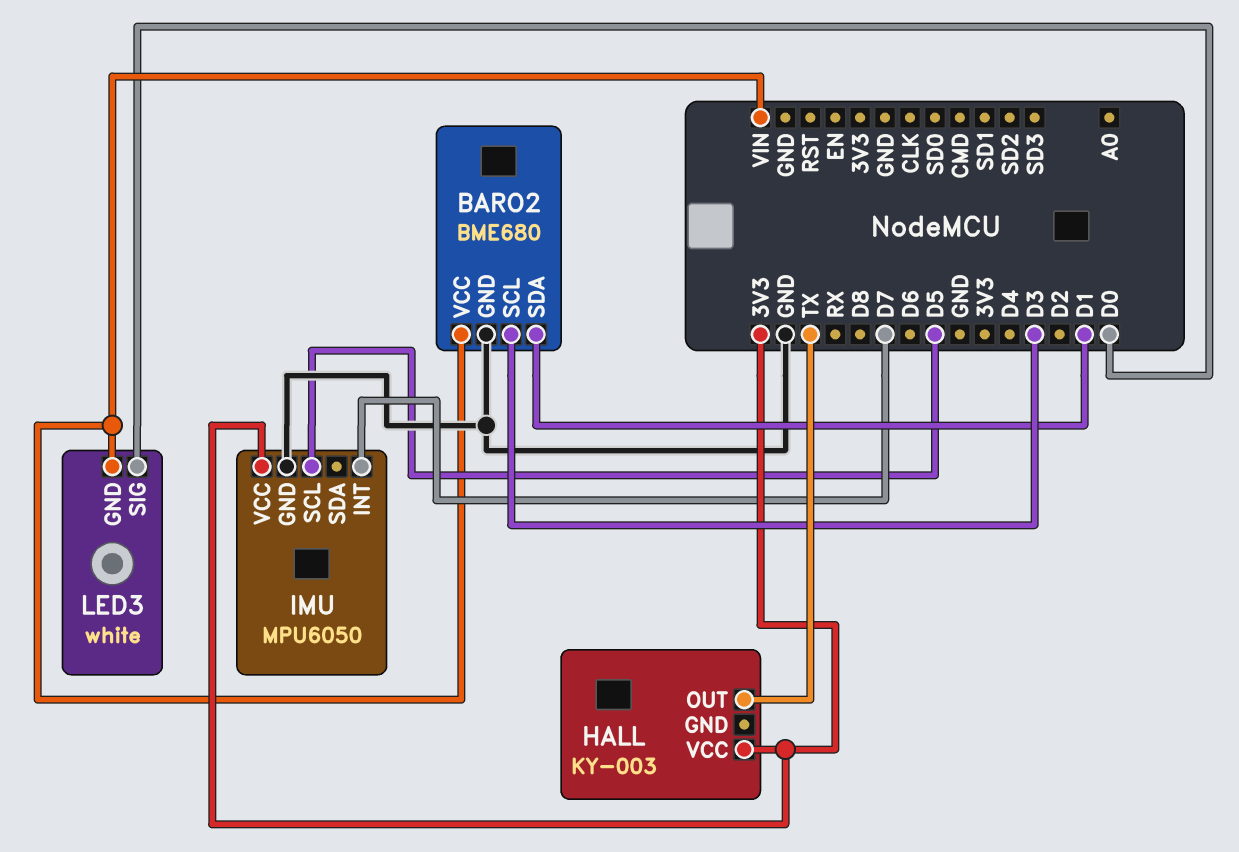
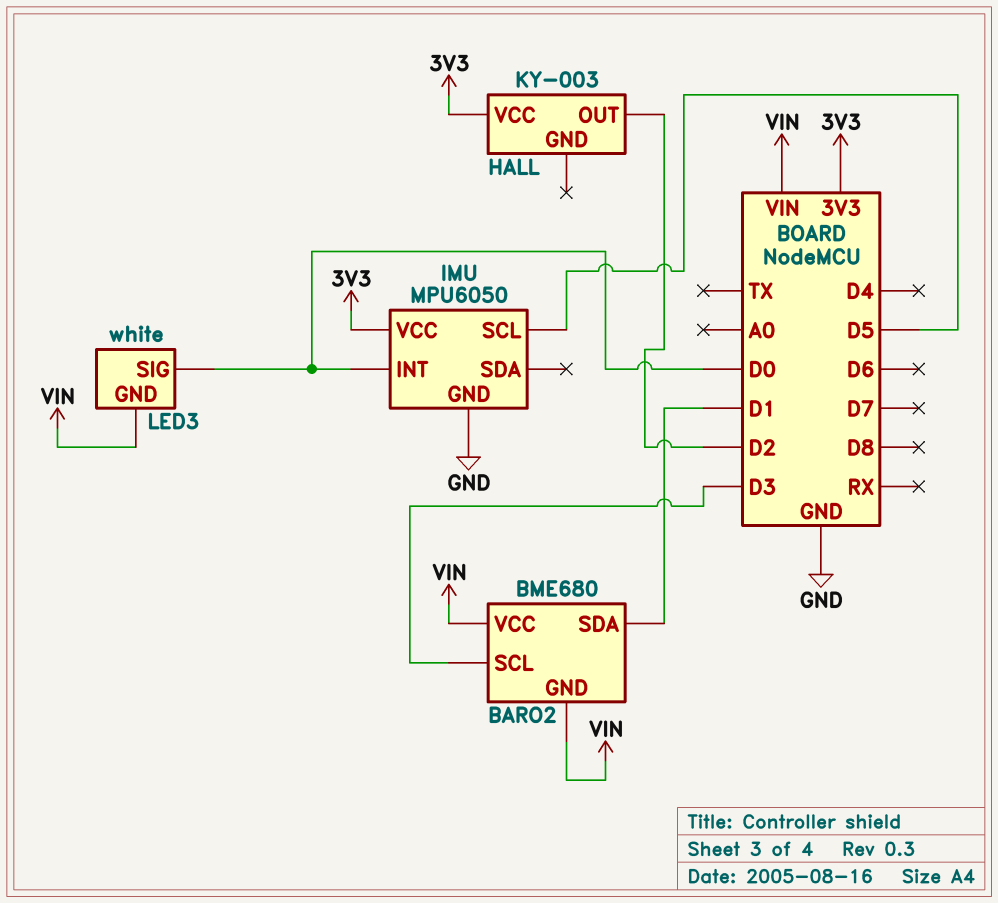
BARO2 pin GND: GND -> VIN
HALL pin OUT: TX -> D2
IMU pin INT: D7 -> D0

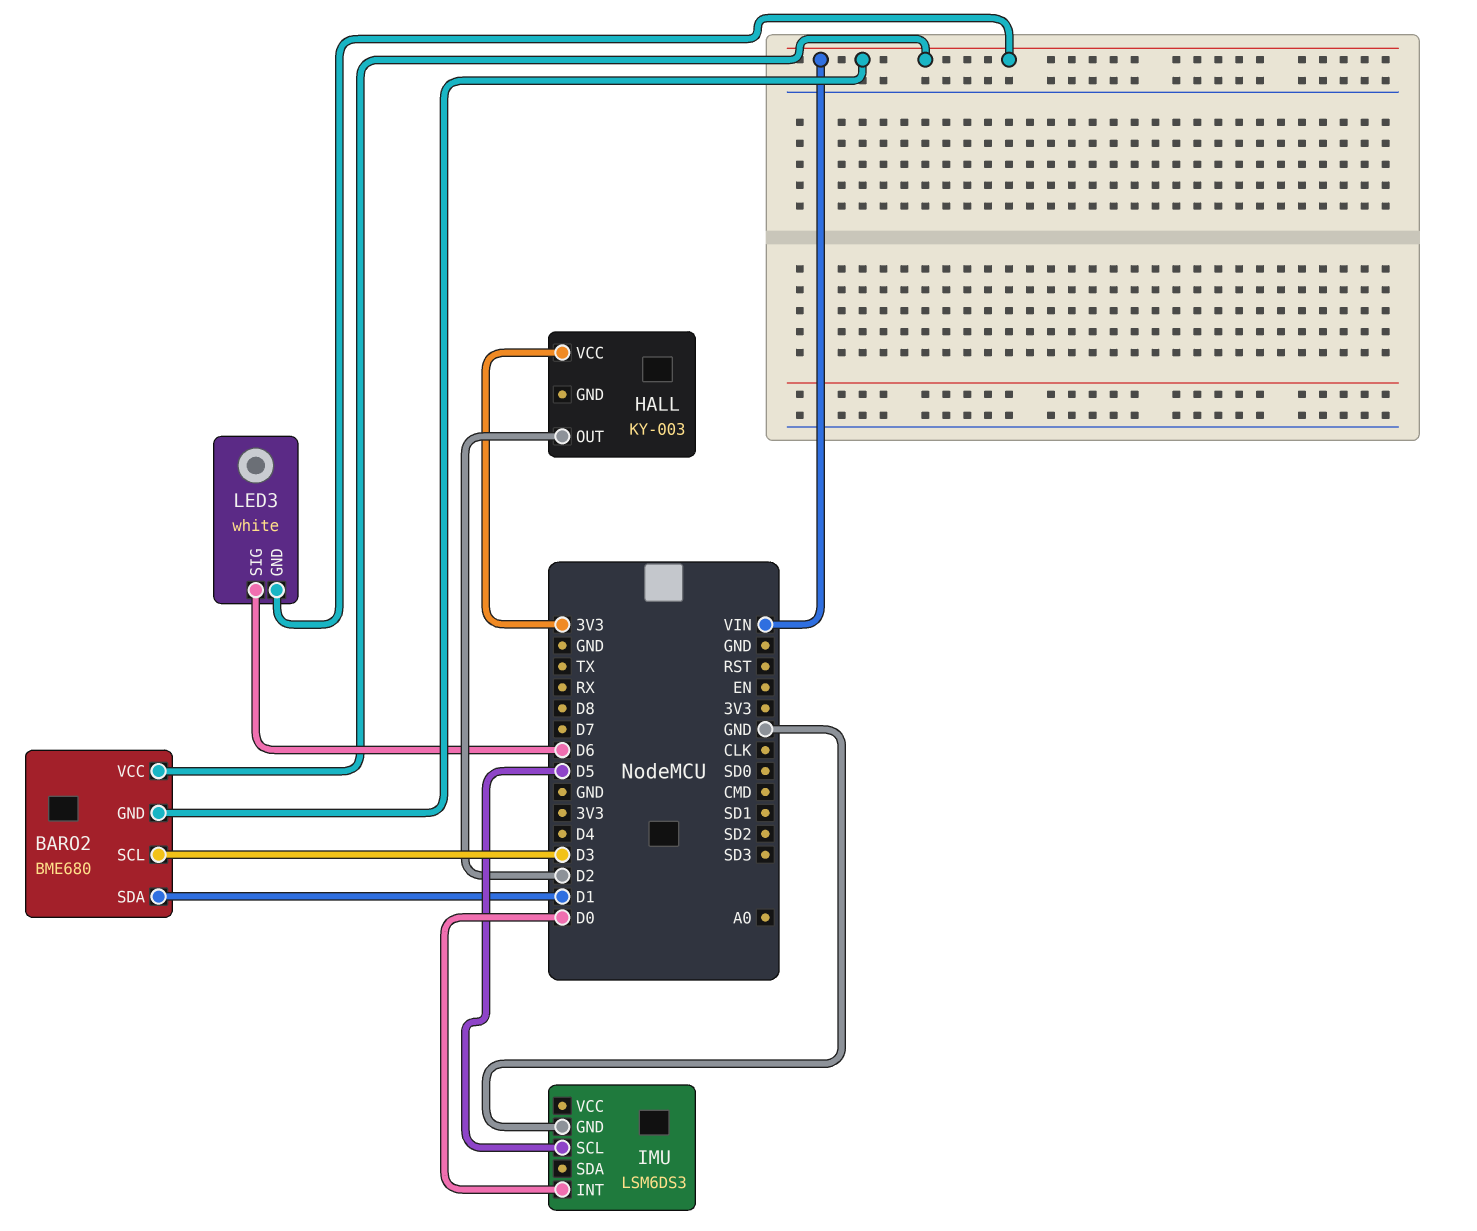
IMU: MPU6050 -> LSM6DS3
IMU pin VCC: 3V3 -> none
LED3 pin SIG: D0 -> D6

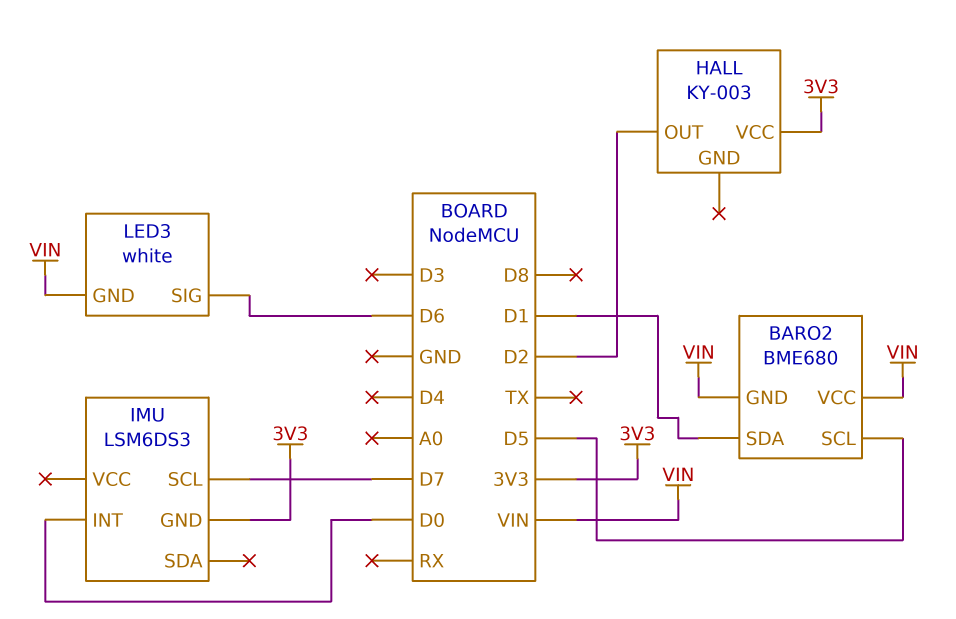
BARO2 pin SCL: D3 -> D5
IMU pin GND: GND -> 3V3
IMU pin SCL: D5 -> D7

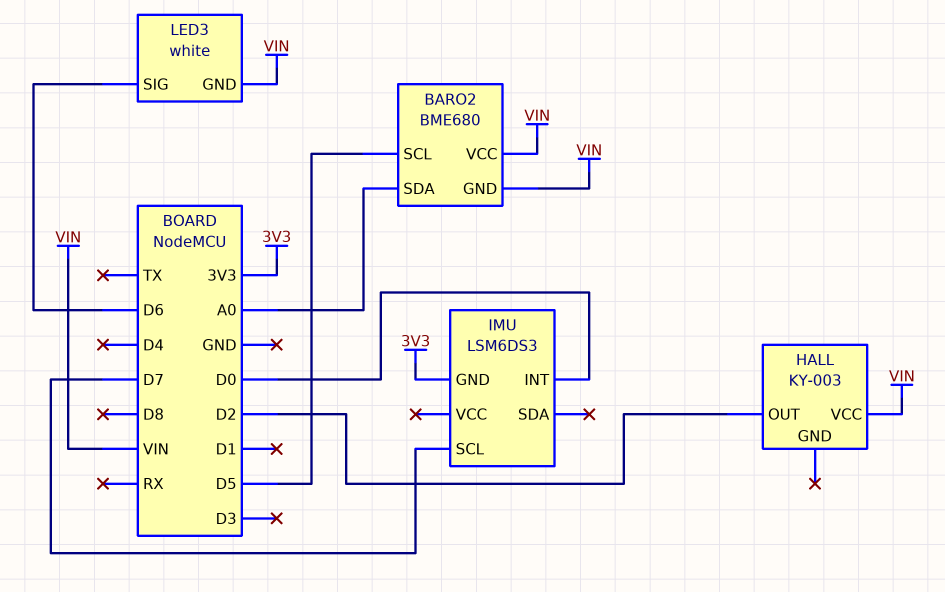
BARO2 pin SDA: D1 -> A0
HALL pin VCC: 3V3 -> VIN

